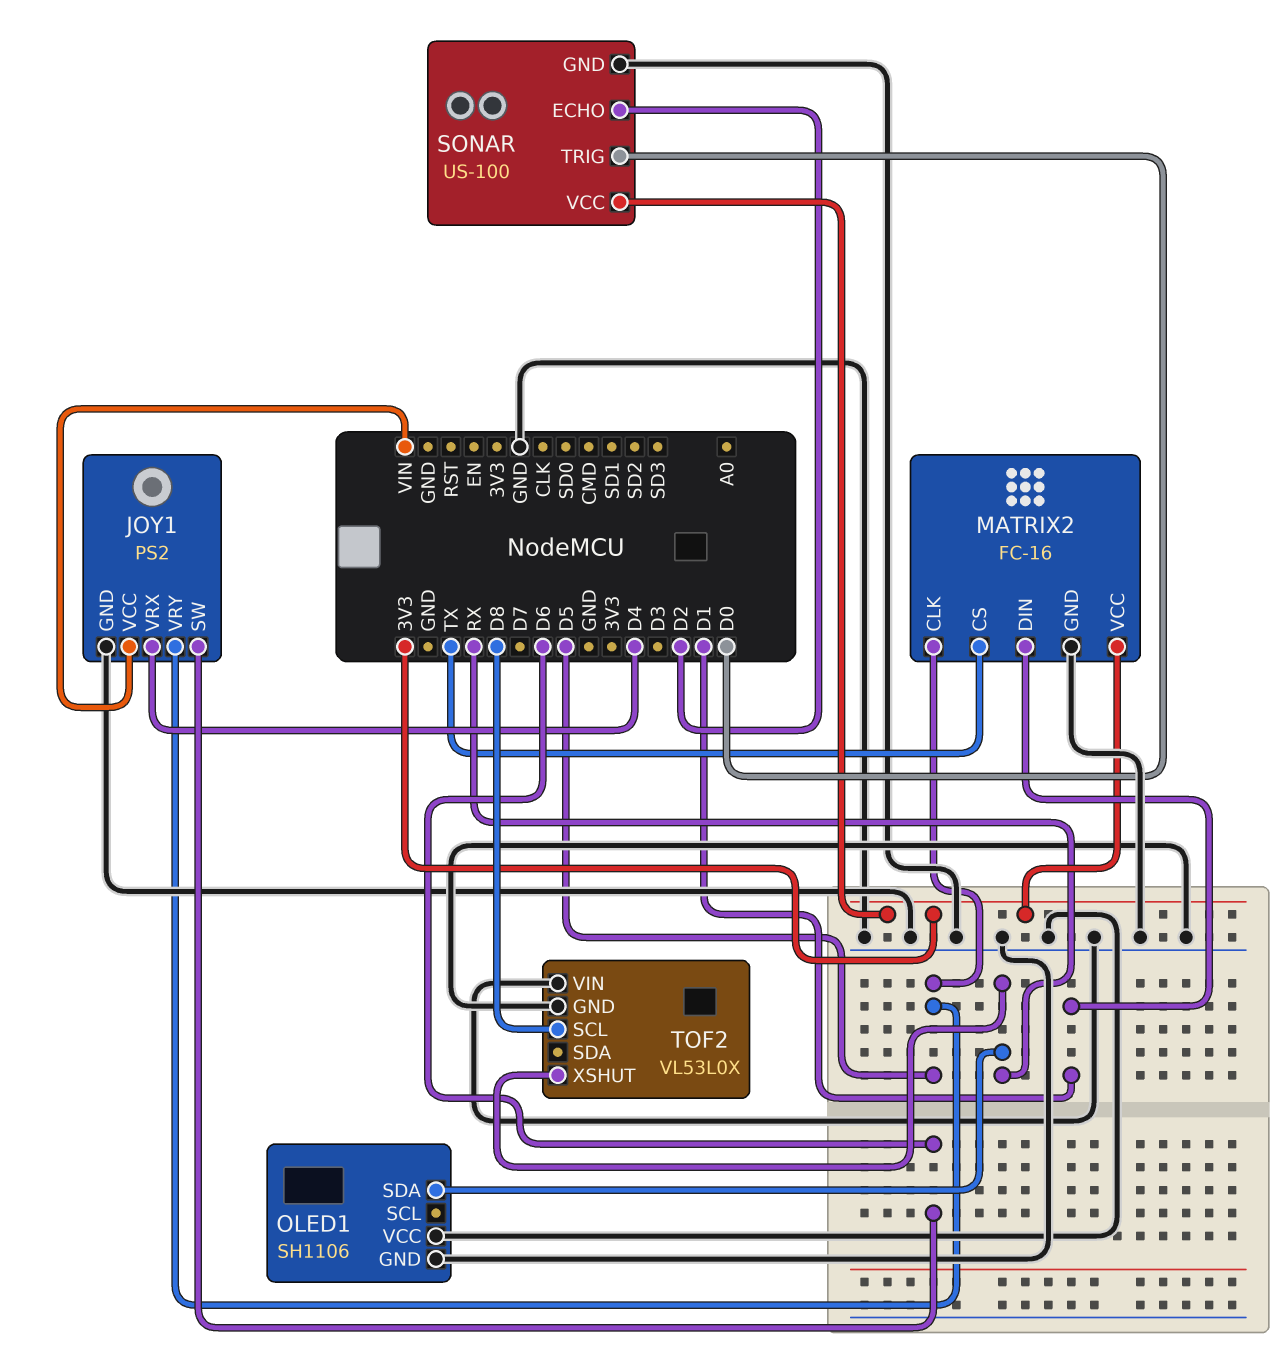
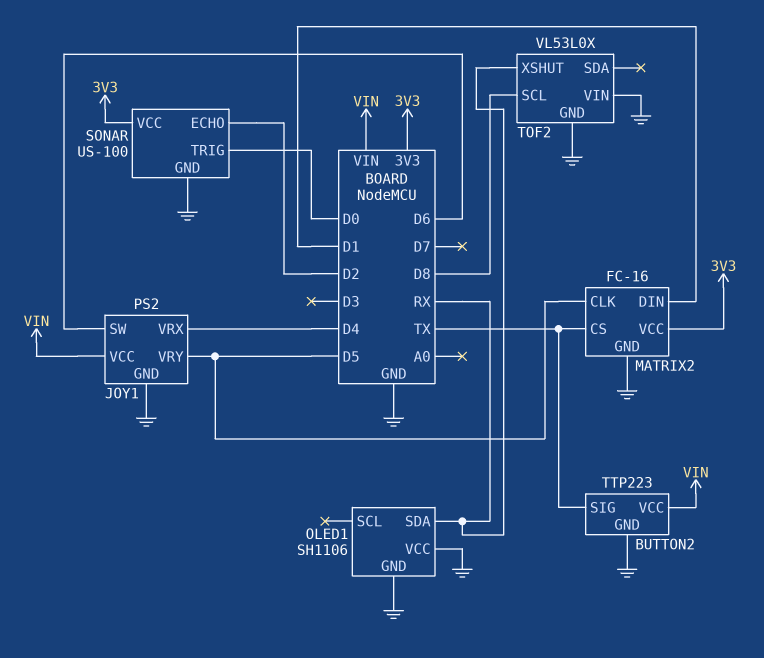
BUTTON2: none -> TTP223
BUTTON2 pin GND: none -> GND
BUTTON2 pin SIG: none -> TX
BUTTON2 pin VCC: none -> VIN

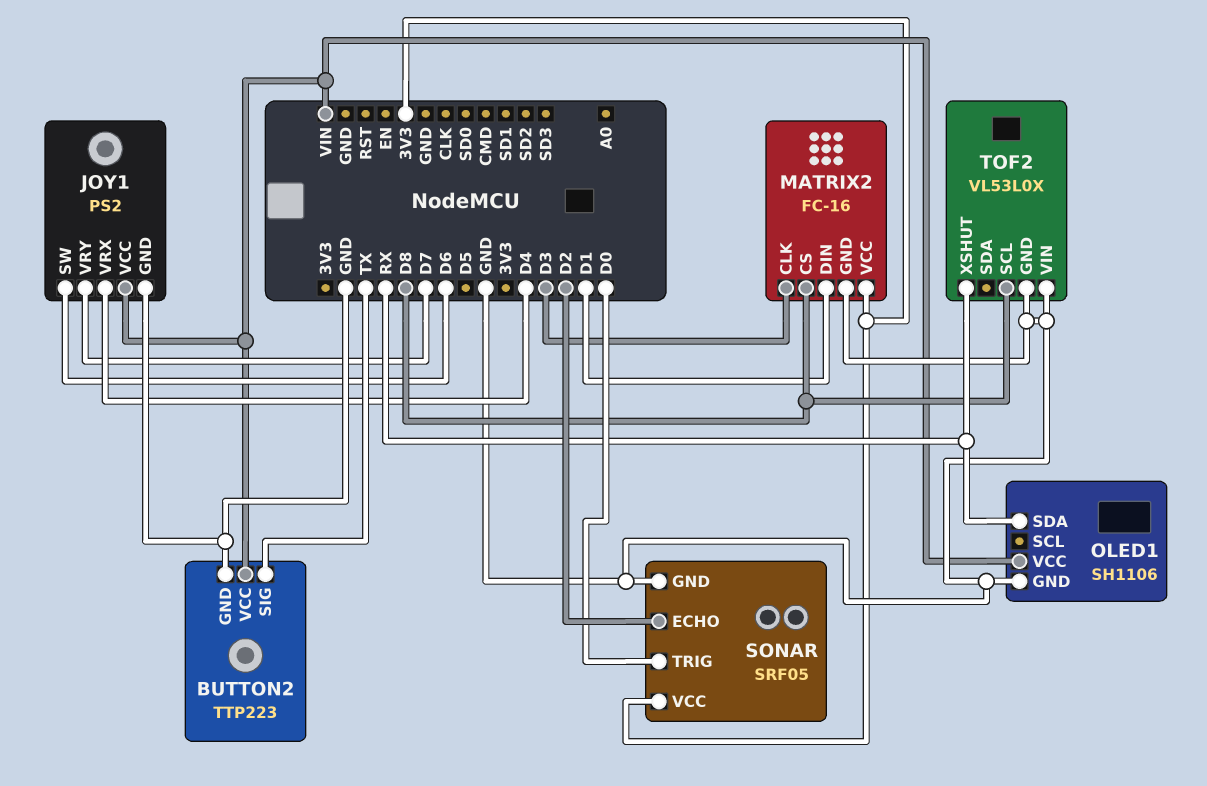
JOY1 pin VRY: D5 -> D7
MATRIX2 pin CLK: D5 -> D3
MATRIX2 pin CS: TX -> D8
OLED1 pin VCC: GND -> VIN
SONAR: US-100 -> SRF05

